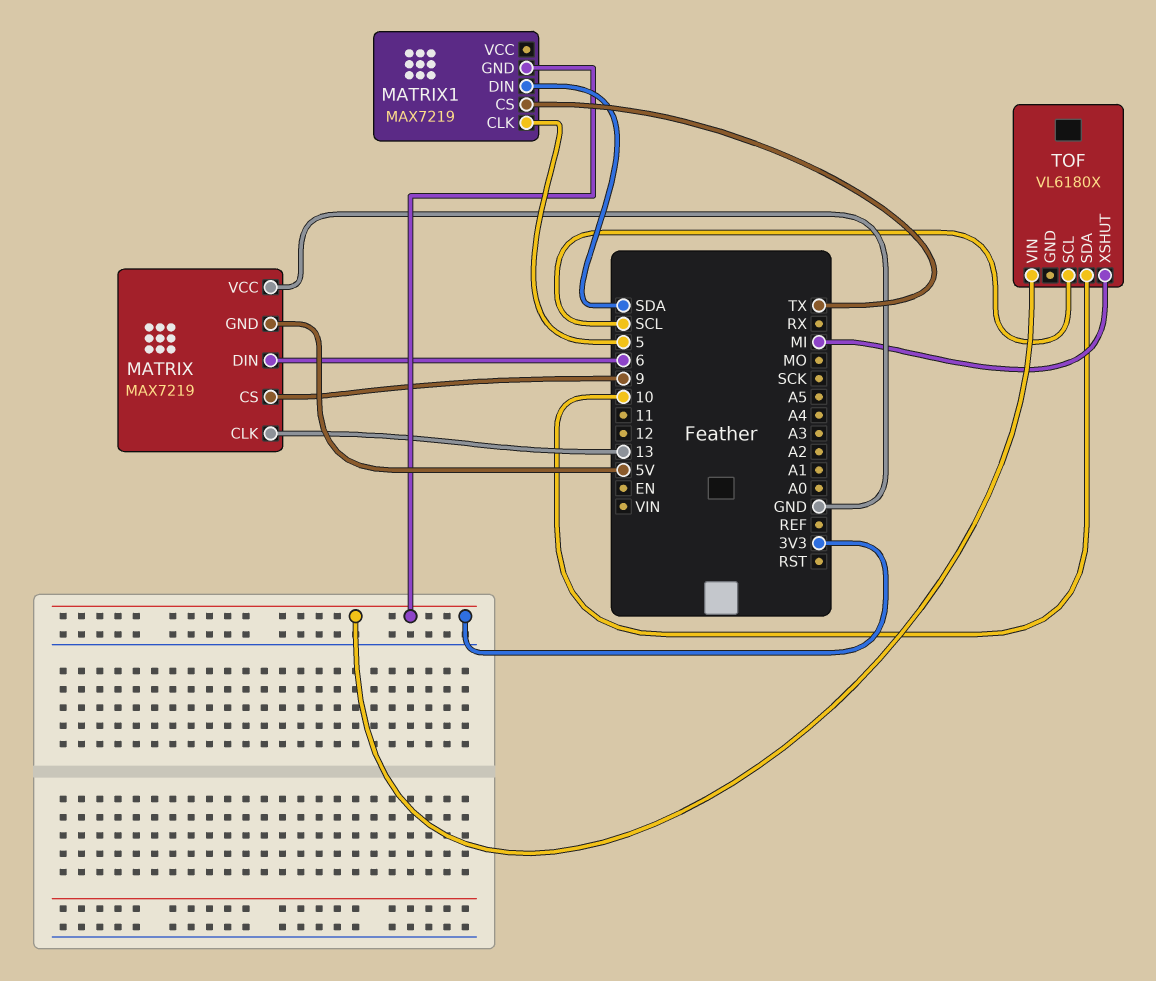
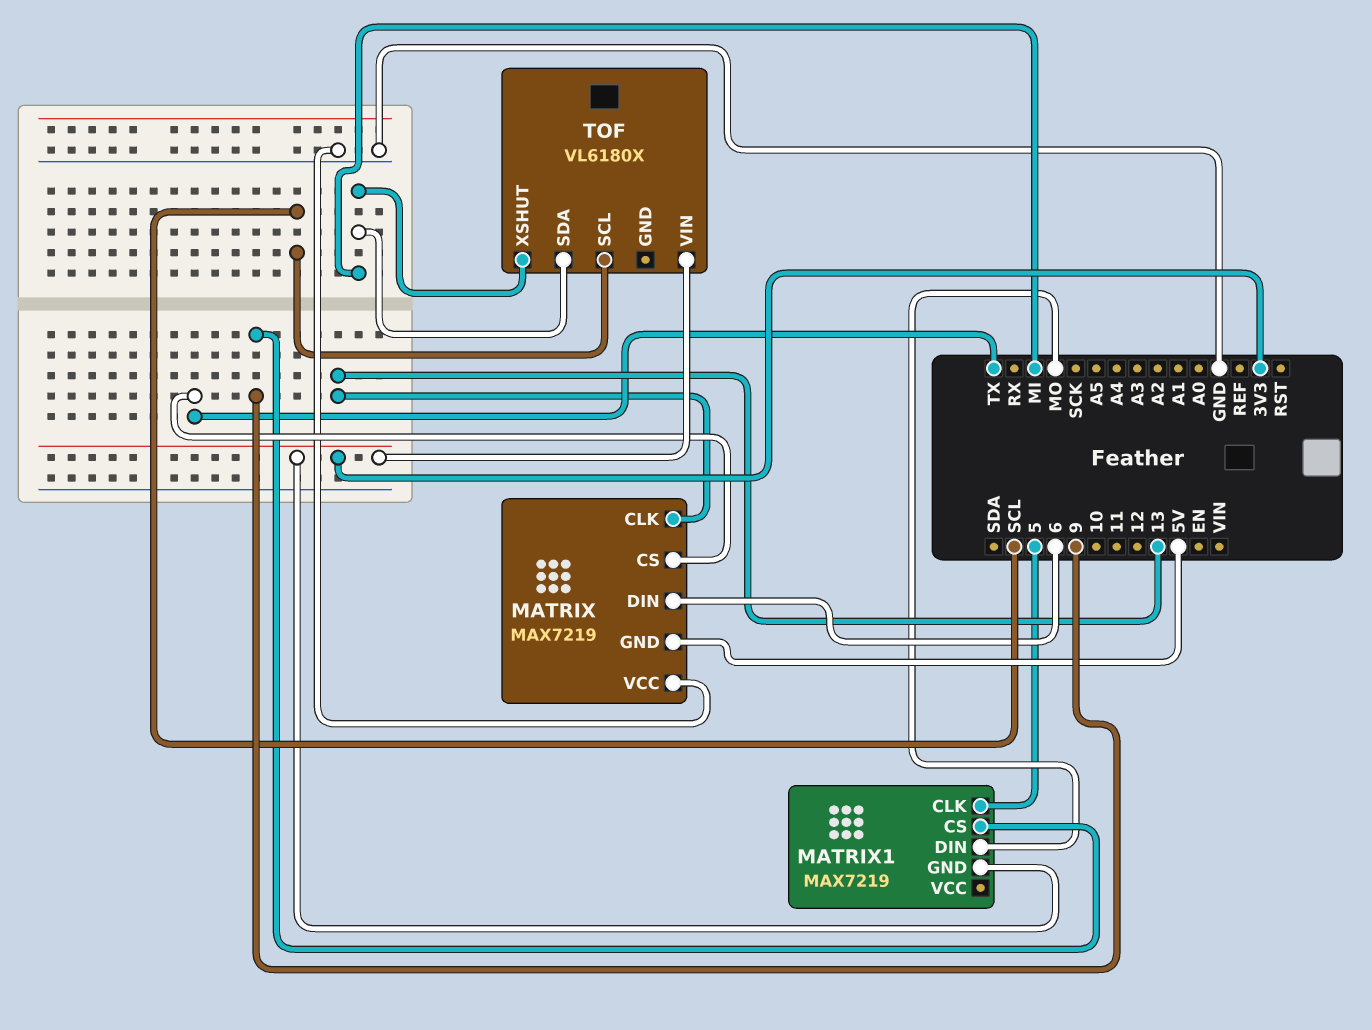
MATRIX pin CS: 9 -> TX
MATRIX1 pin CS: TX -> 9
MATRIX1 pin DIN: SDA -> MO
TOF pin SDA: 10 -> MI

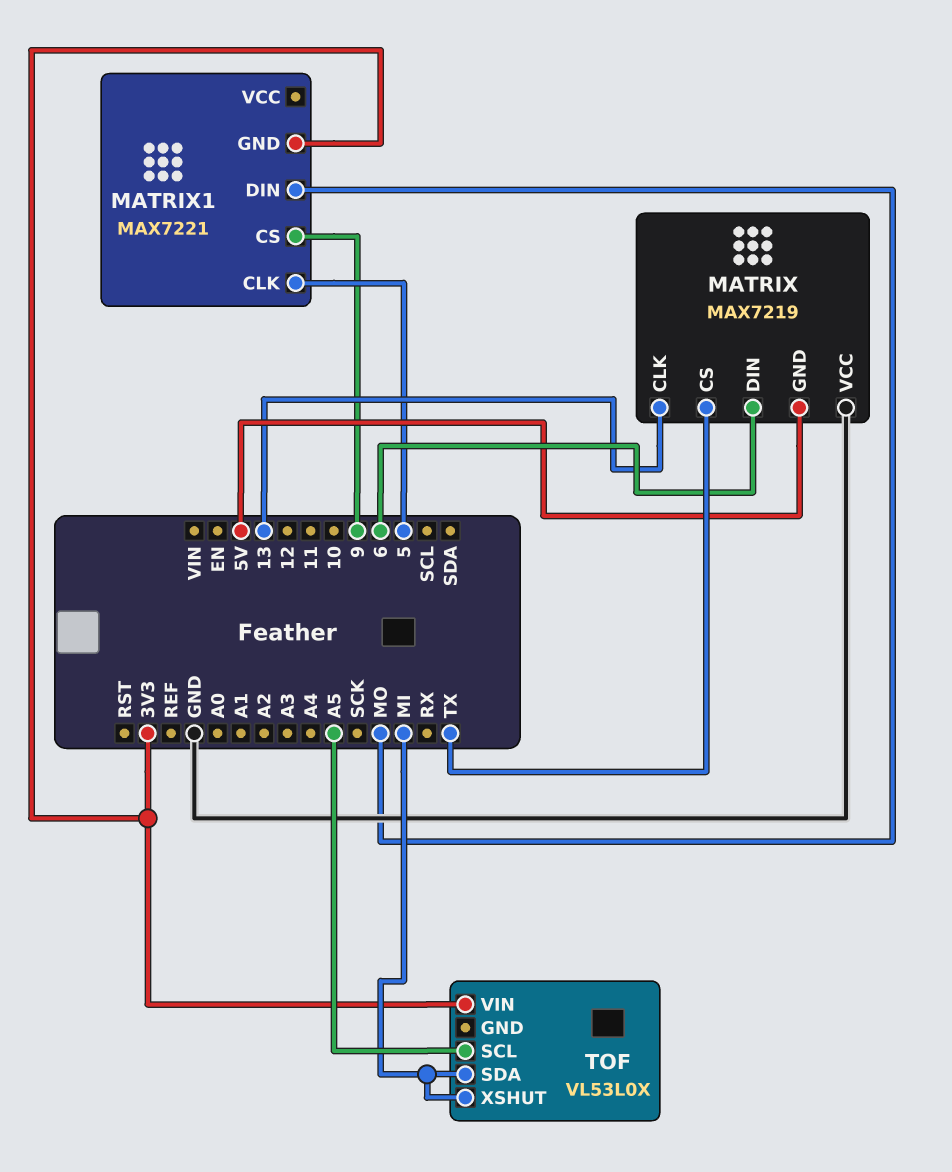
MATRIX1: MAX7219 -> MAX7221
TOF: VL6180X -> VL53L0X
TOF pin SCL: SCL -> A5

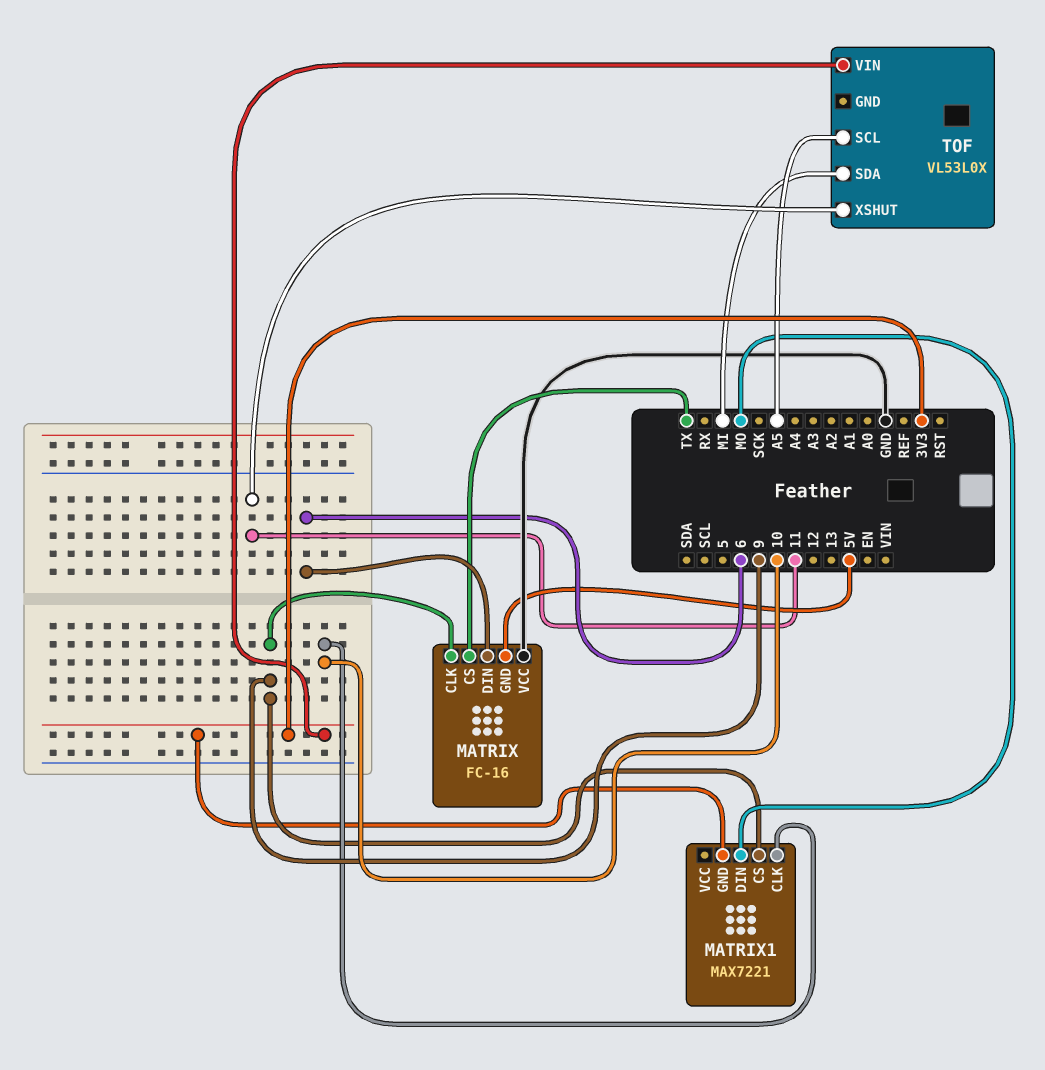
MATRIX: MAX7219 -> FC-16
MATRIX pin CLK: 13 -> 9
MATRIX1 pin CLK: 5 -> 10
TOF pin XSHUT: MI -> 11

